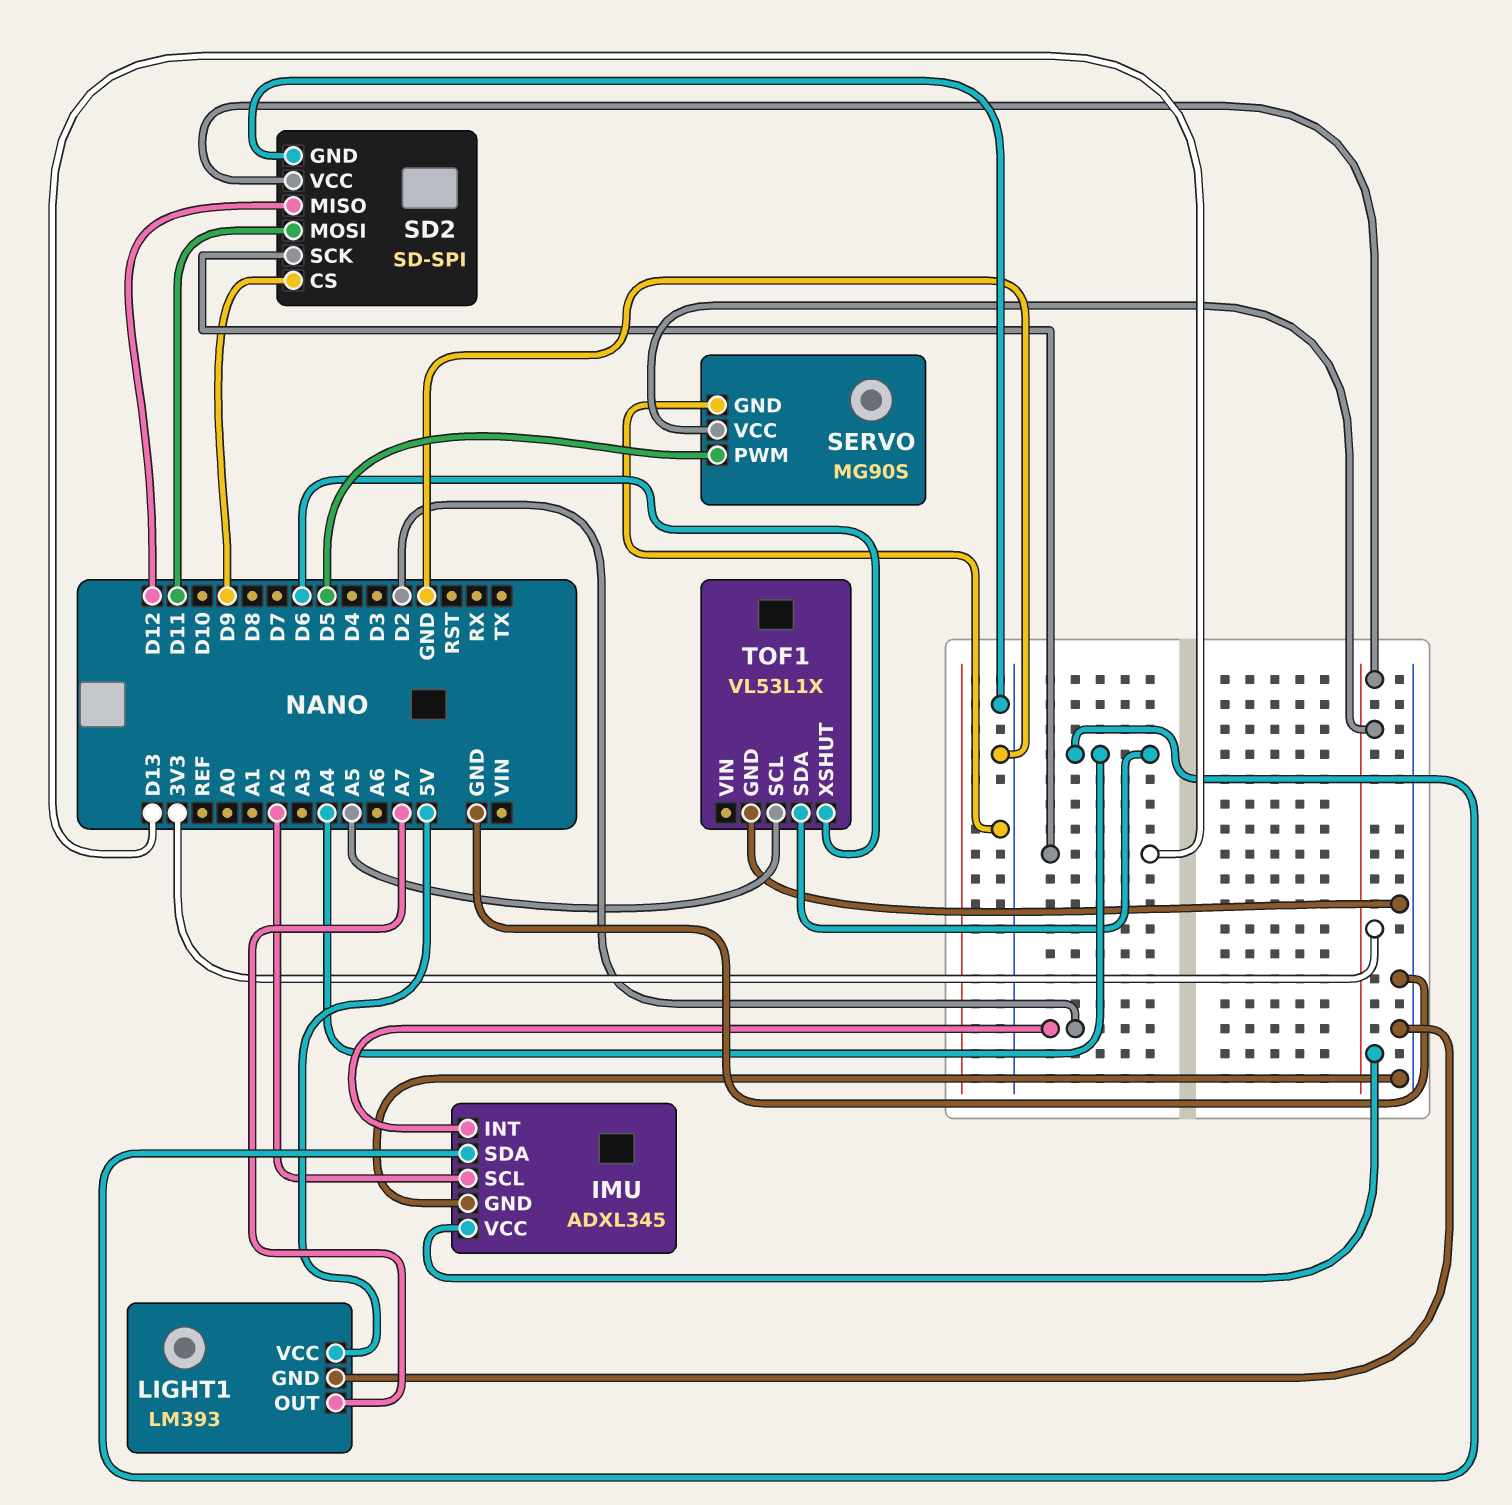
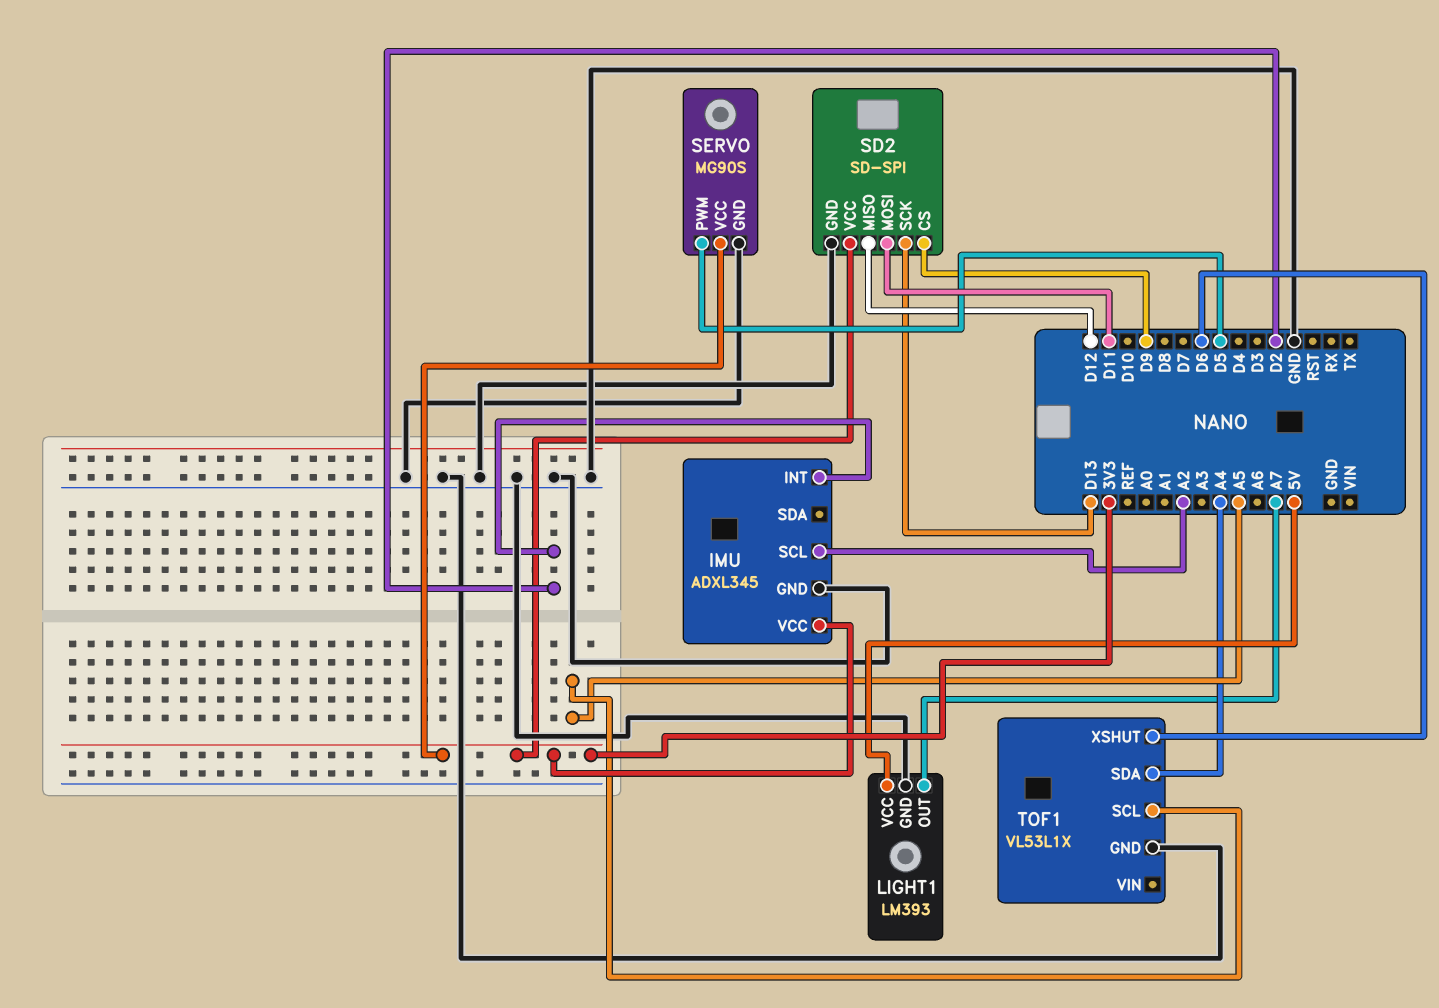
IMU pin SDA: A4 -> none

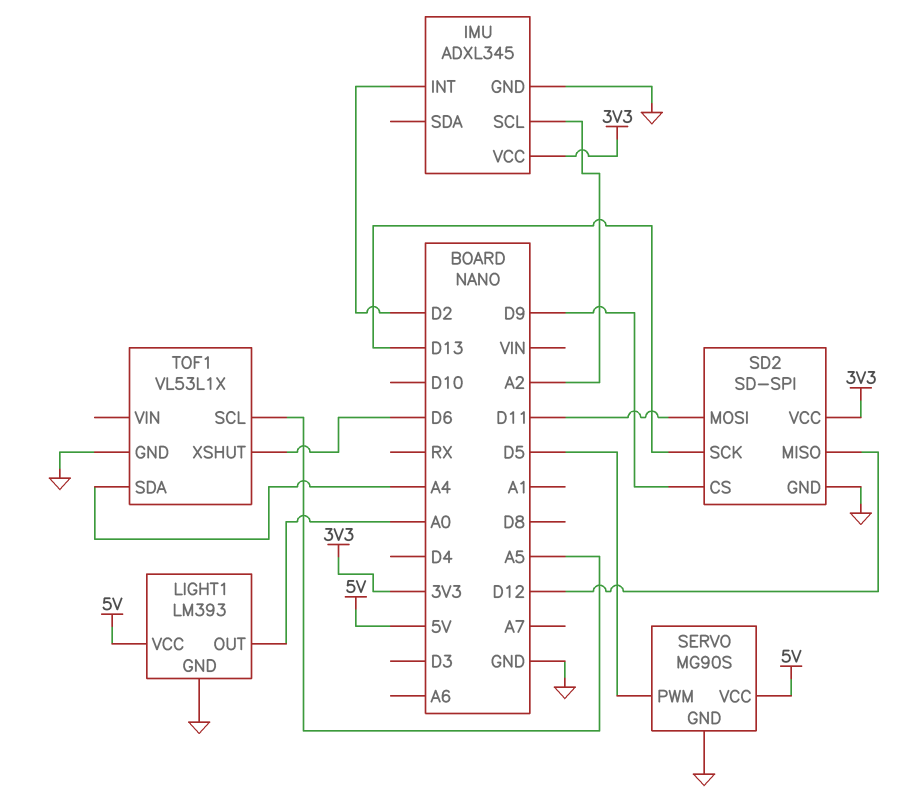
LIGHT1 pin OUT: A7 -> A0
SERVO pin VCC: 3V3 -> 5V

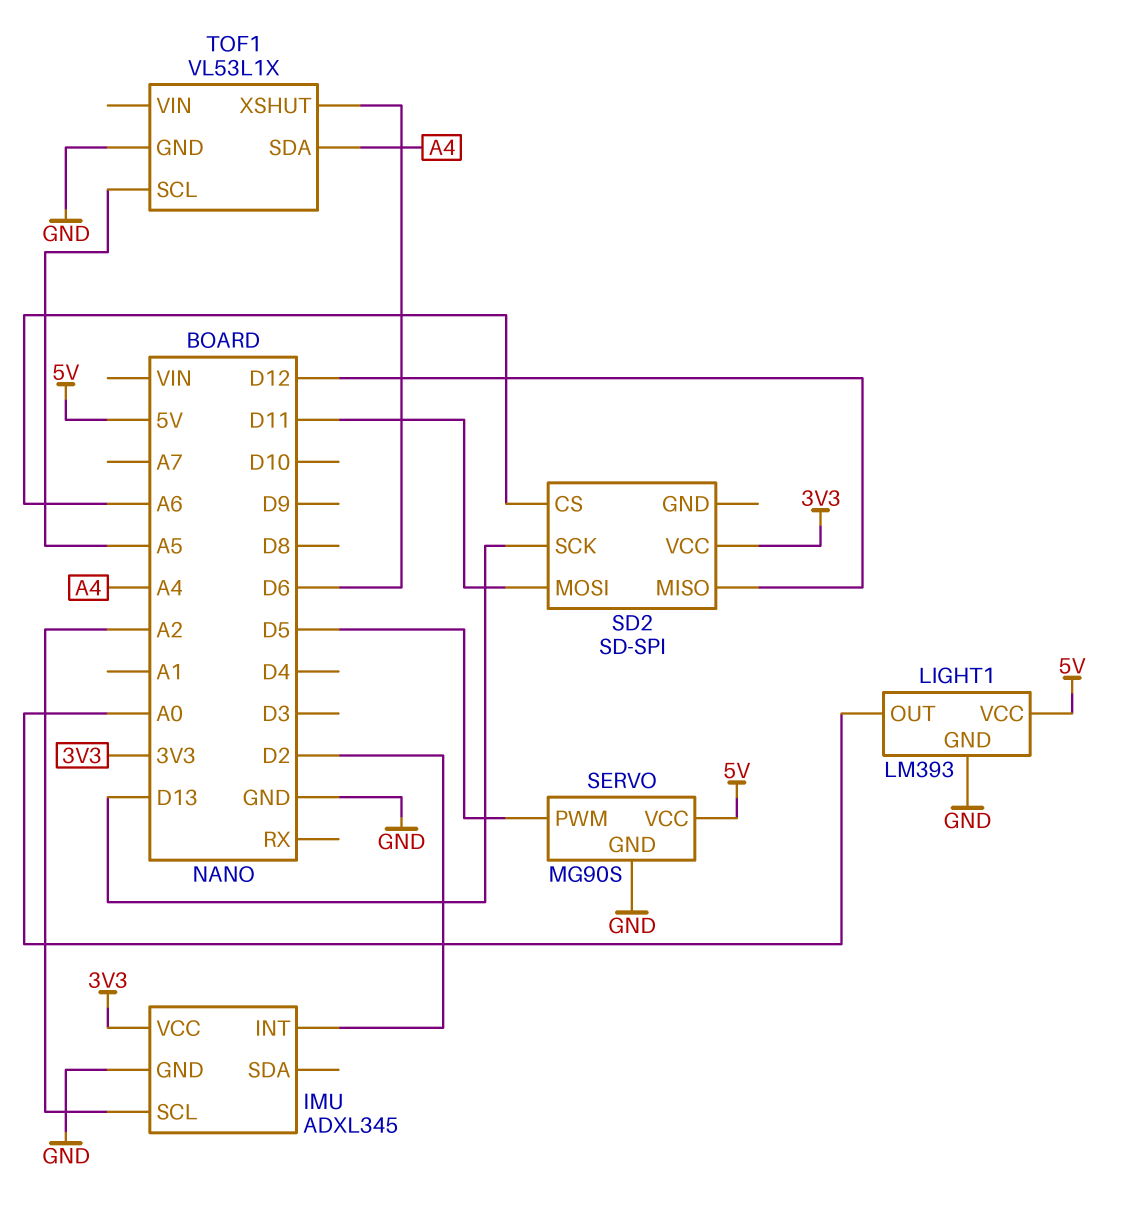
SD2 pin CS: D9 -> A6
SD2 pin GND: GND -> none

